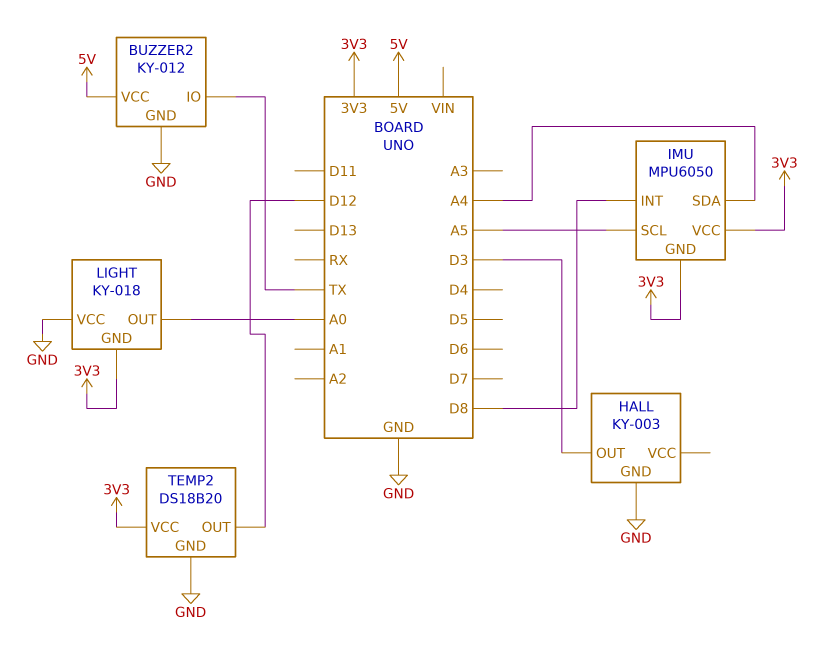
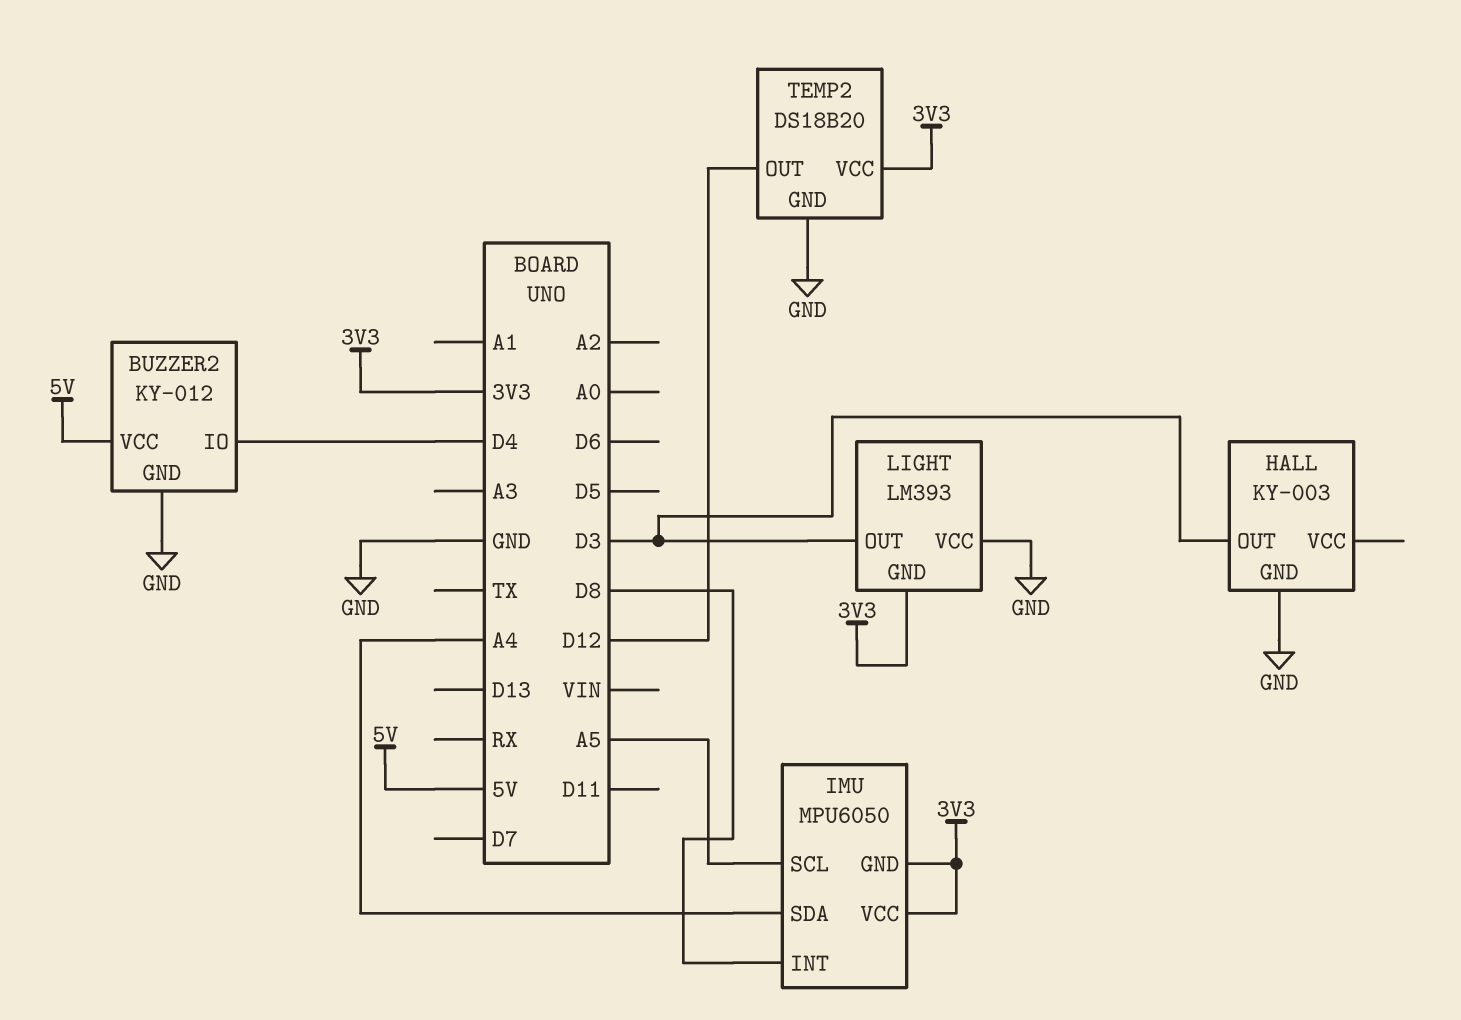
BUZZER2 pin IO: TX -> D4
LIGHT: KY-018 -> LM393
LIGHT pin OUT: A0 -> D3

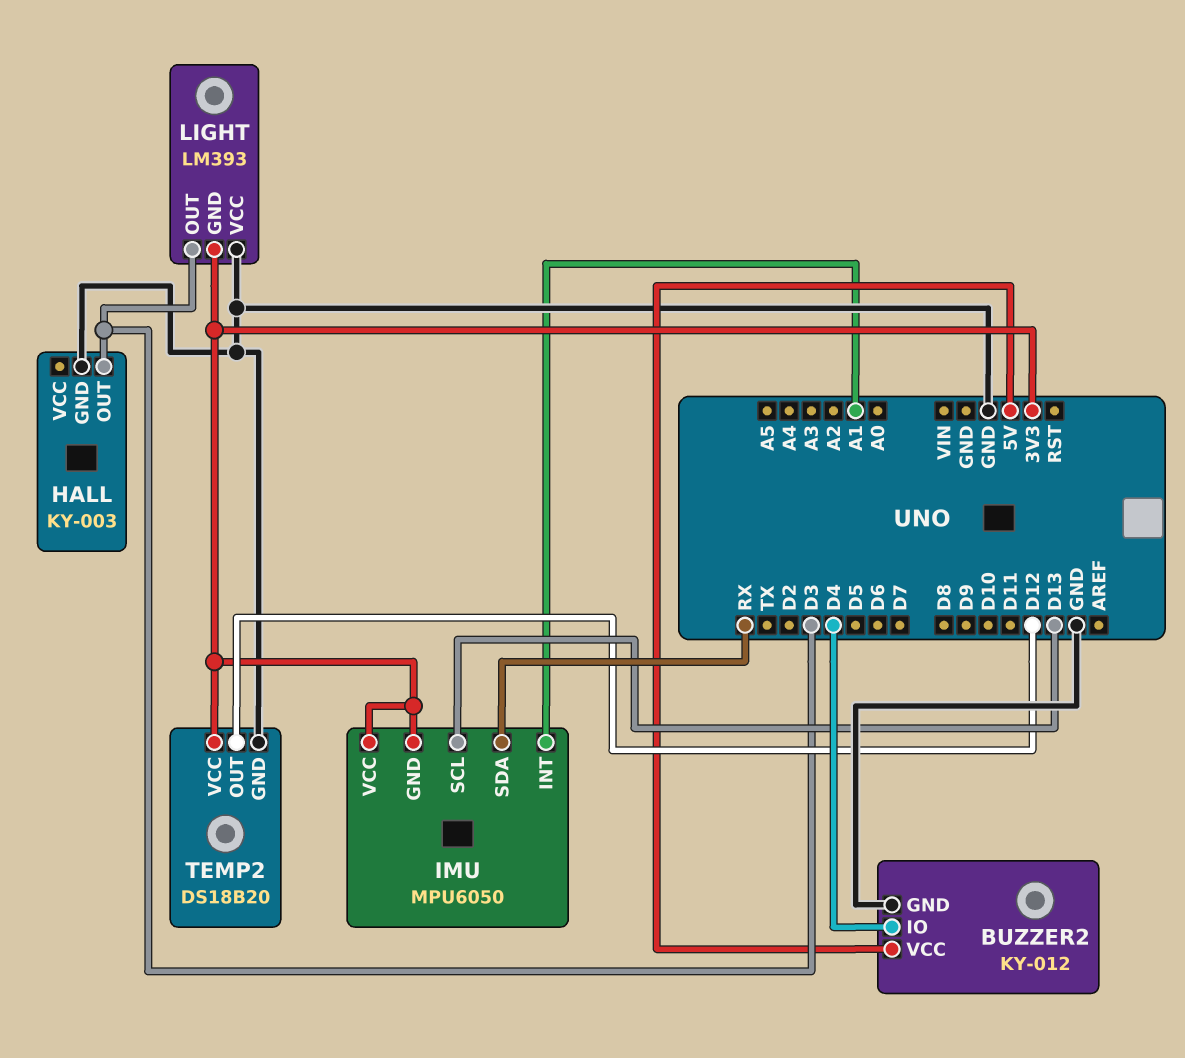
IMU pin INT: D8 -> A1
IMU pin SCL: A5 -> D13
IMU pin SDA: A4 -> RX

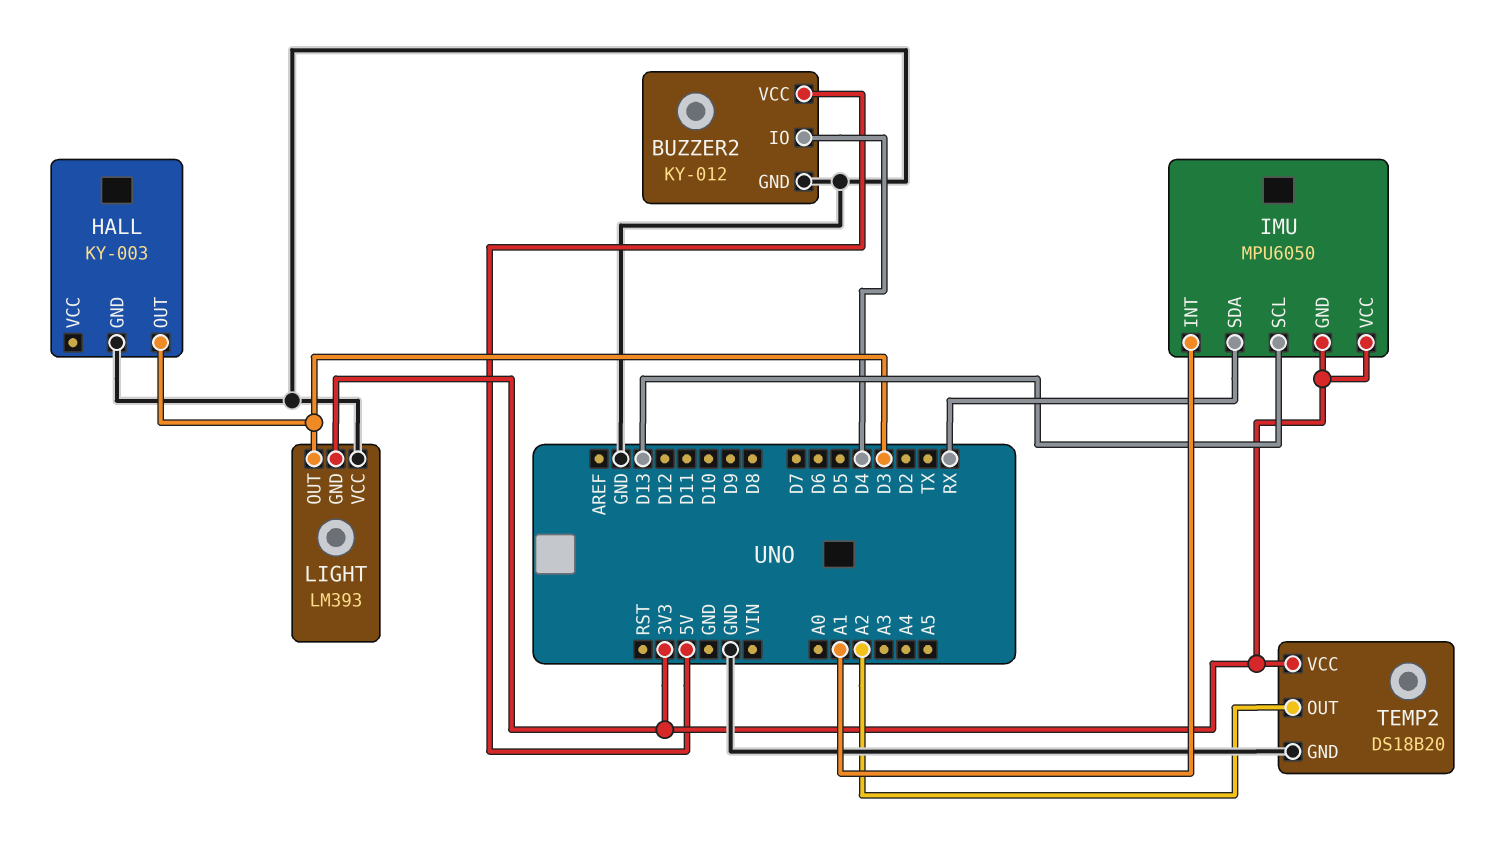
TEMP2 pin OUT: D12 -> A2

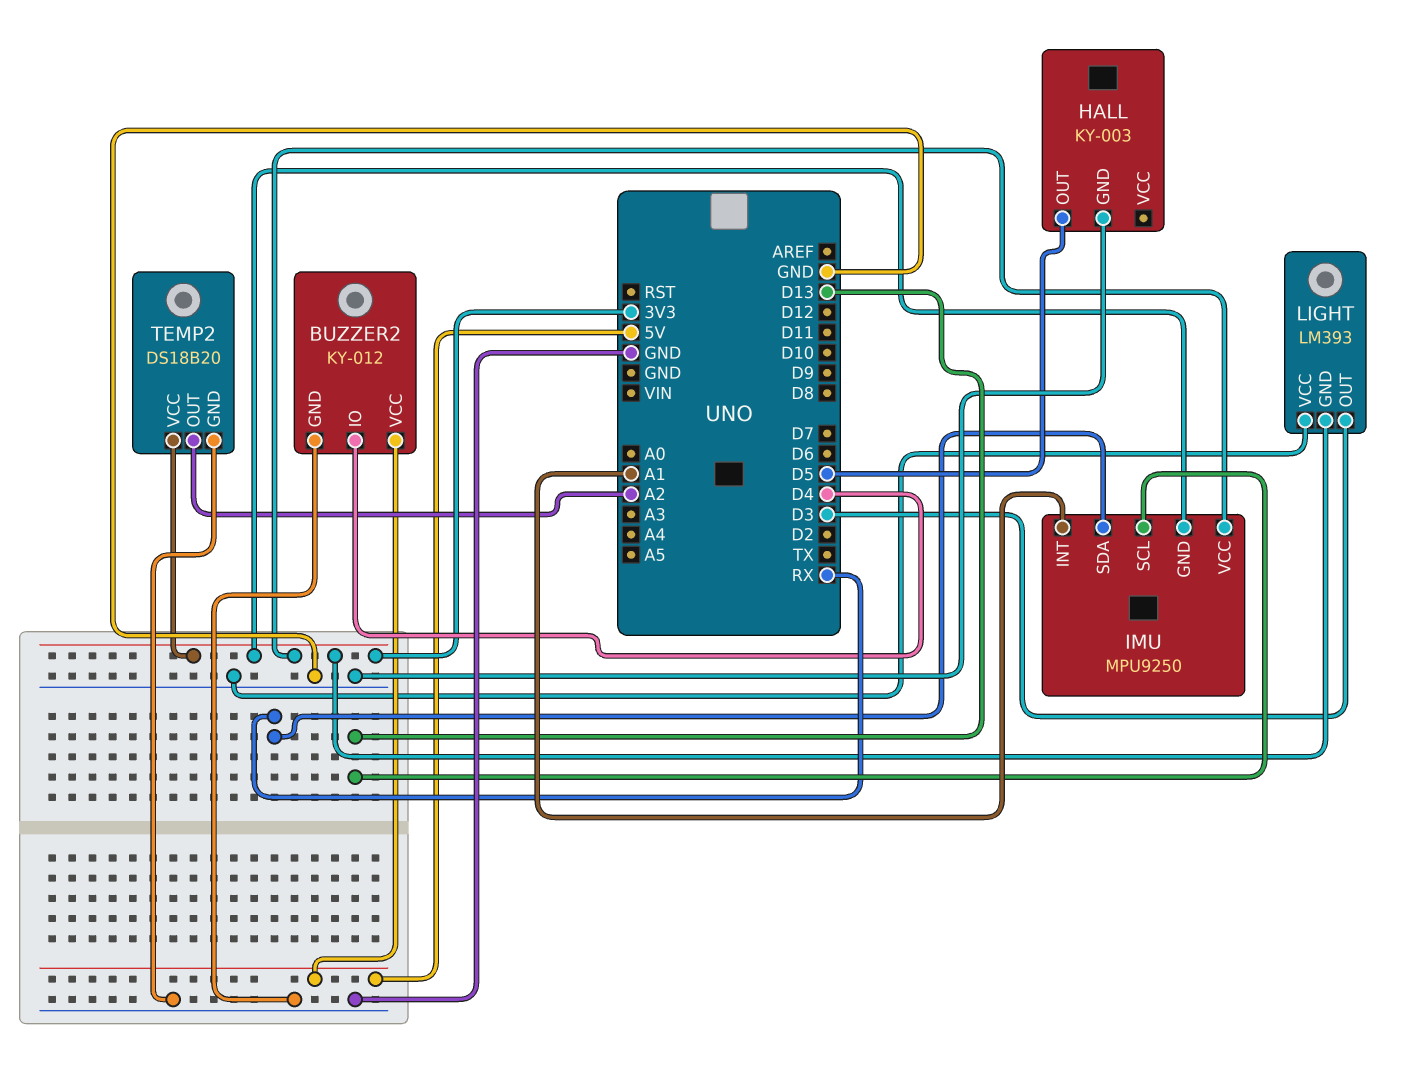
HALL pin OUT: D3 -> D5
IMU: MPU6050 -> MPU9250

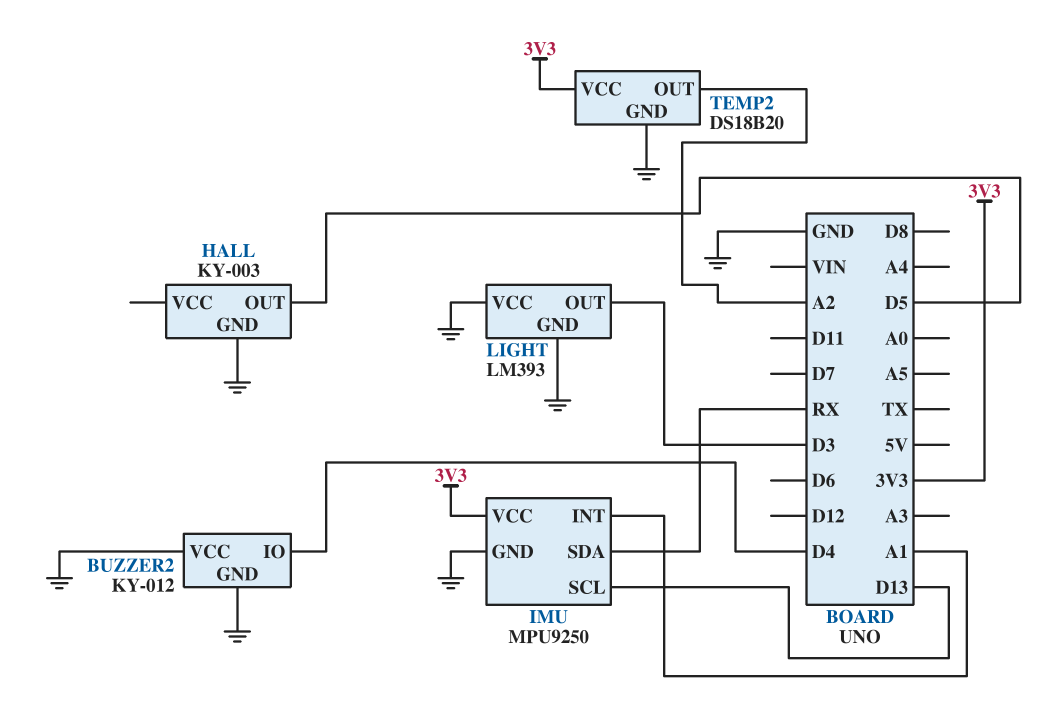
BUZZER2 pin VCC: 5V -> GND
IMU pin GND: 3V3 -> GND
LIGHT pin GND: 3V3 -> GND

